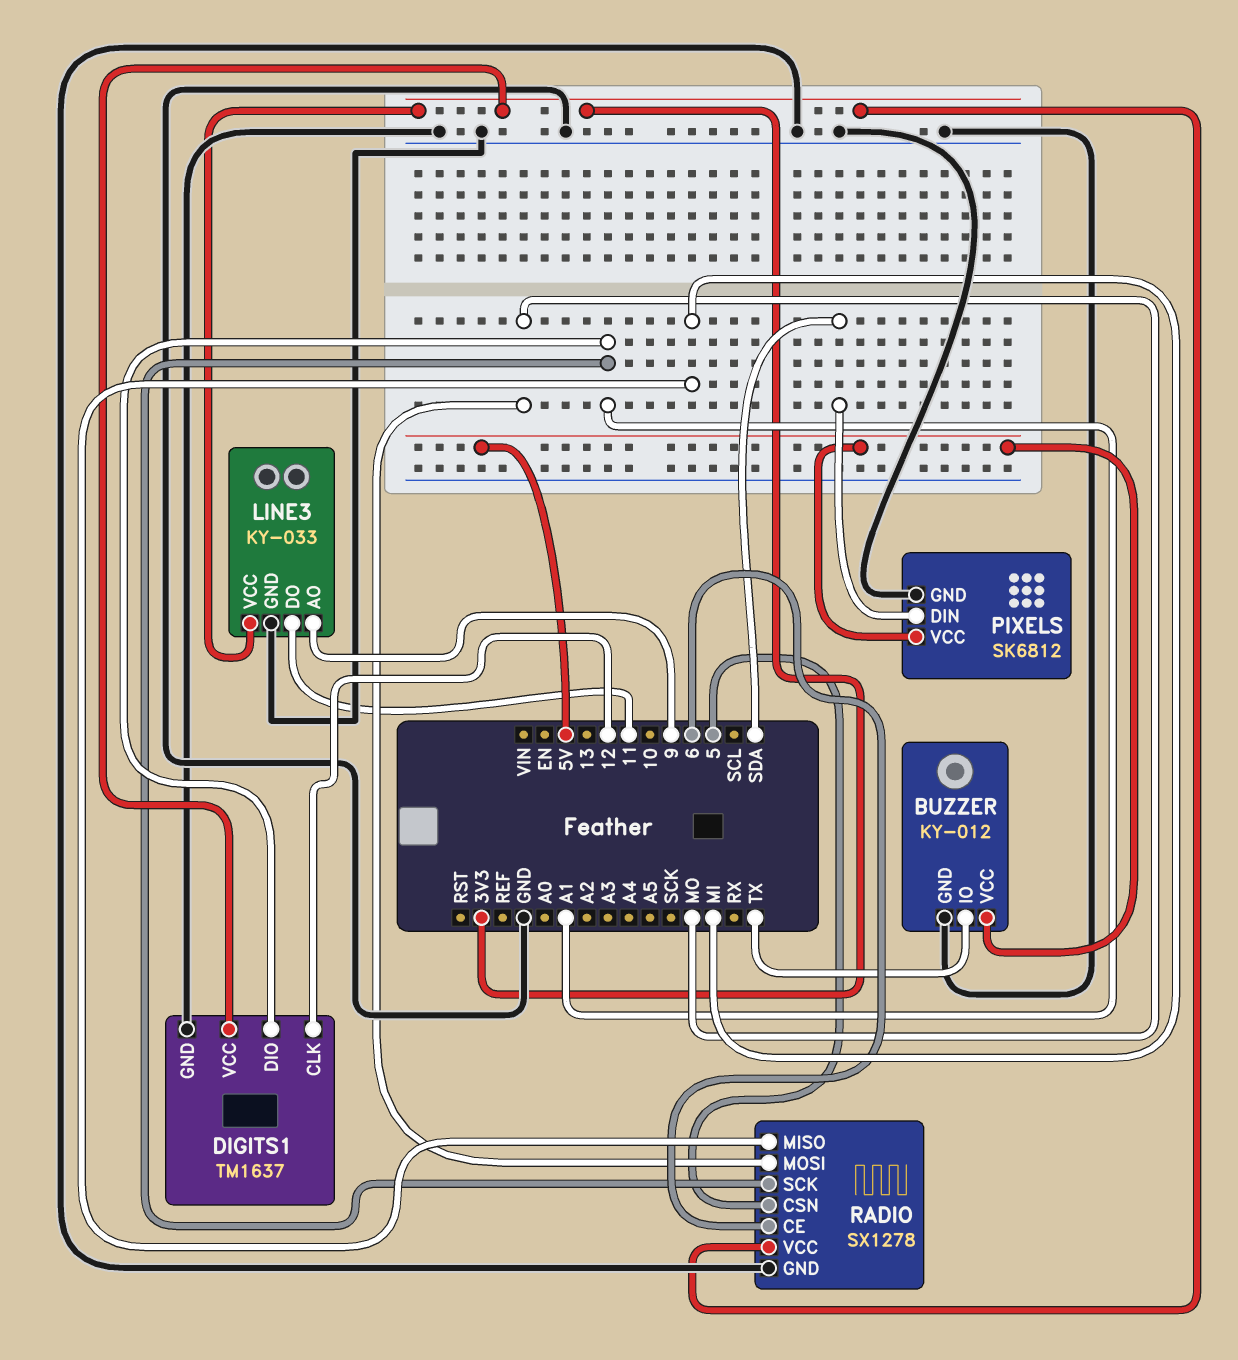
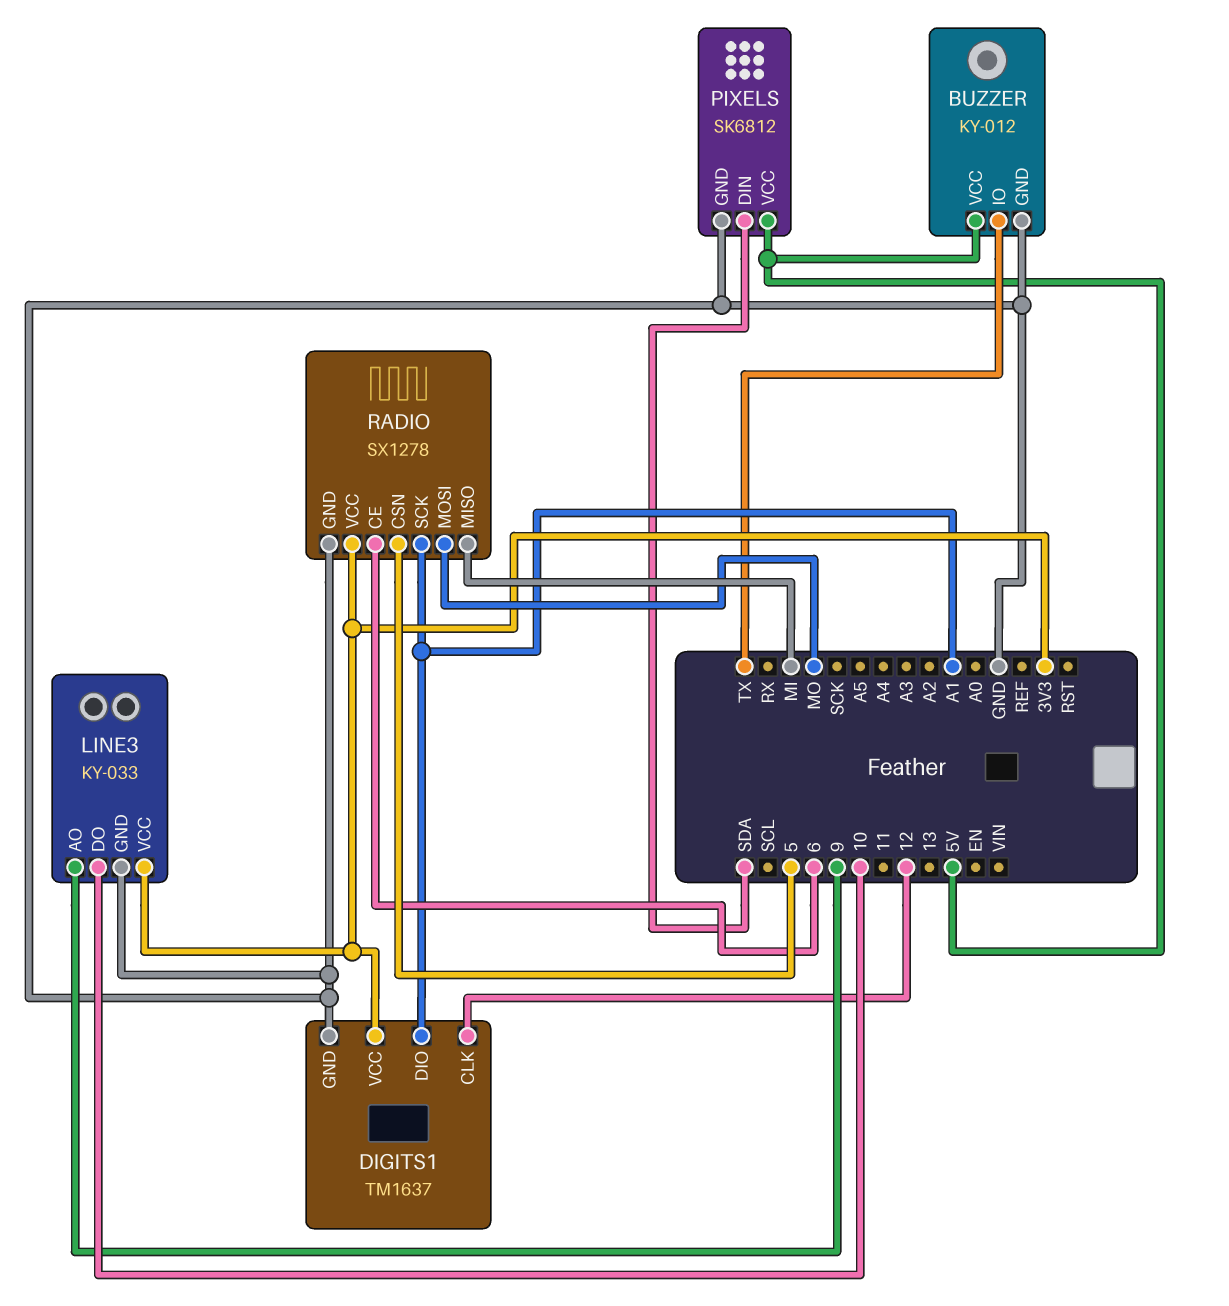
LINE3 pin DO: 11 -> 10

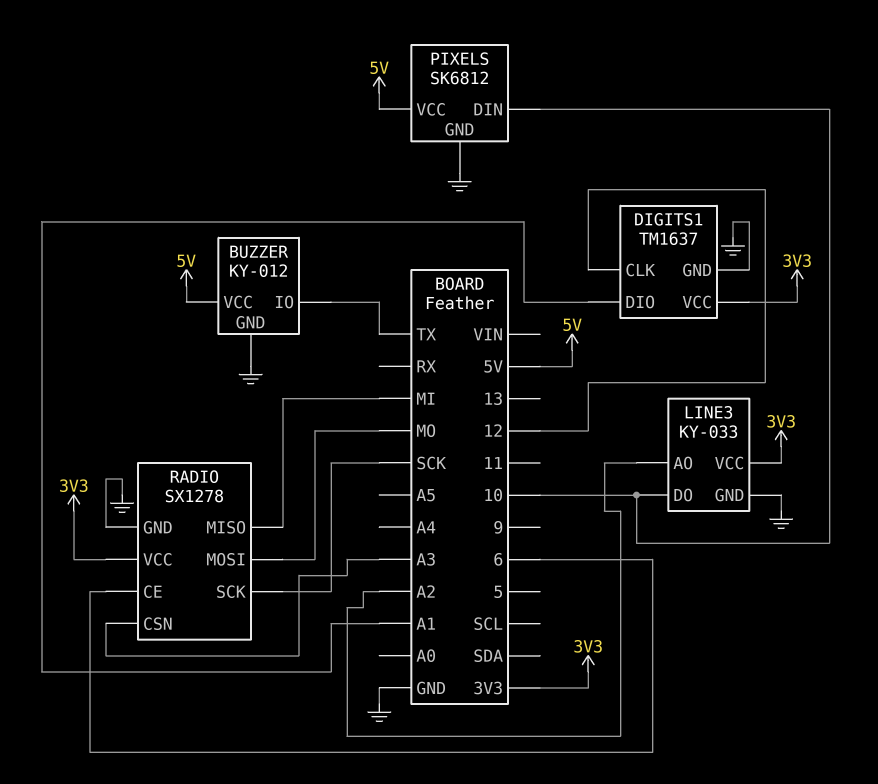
LINE3 pin AO: 9 -> A2
PIXELS pin DIN: SDA -> 10
RADIO pin CSN: 5 -> A3
RADIO pin SCK: A1 -> SCK

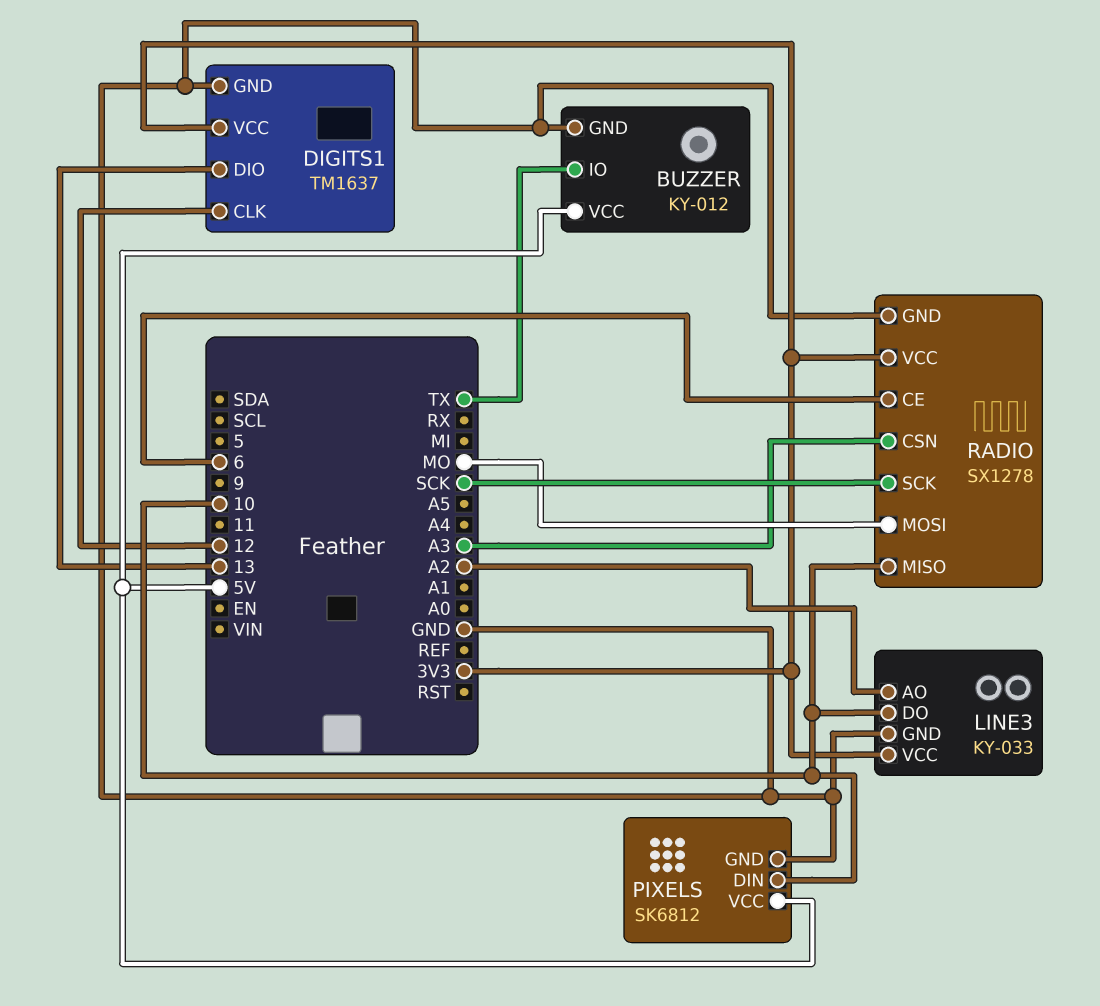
DIGITS1 pin DIO: A1 -> 13
RADIO pin MISO: MI -> 10

